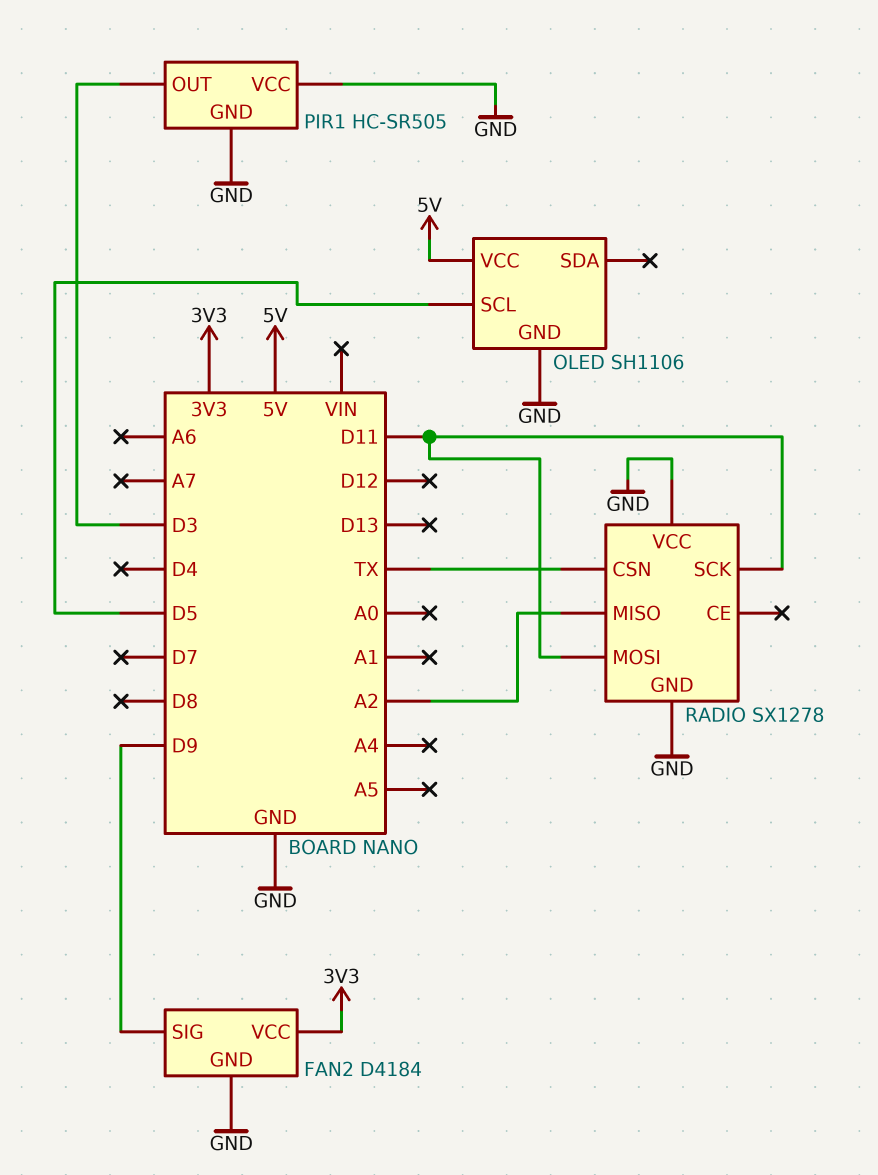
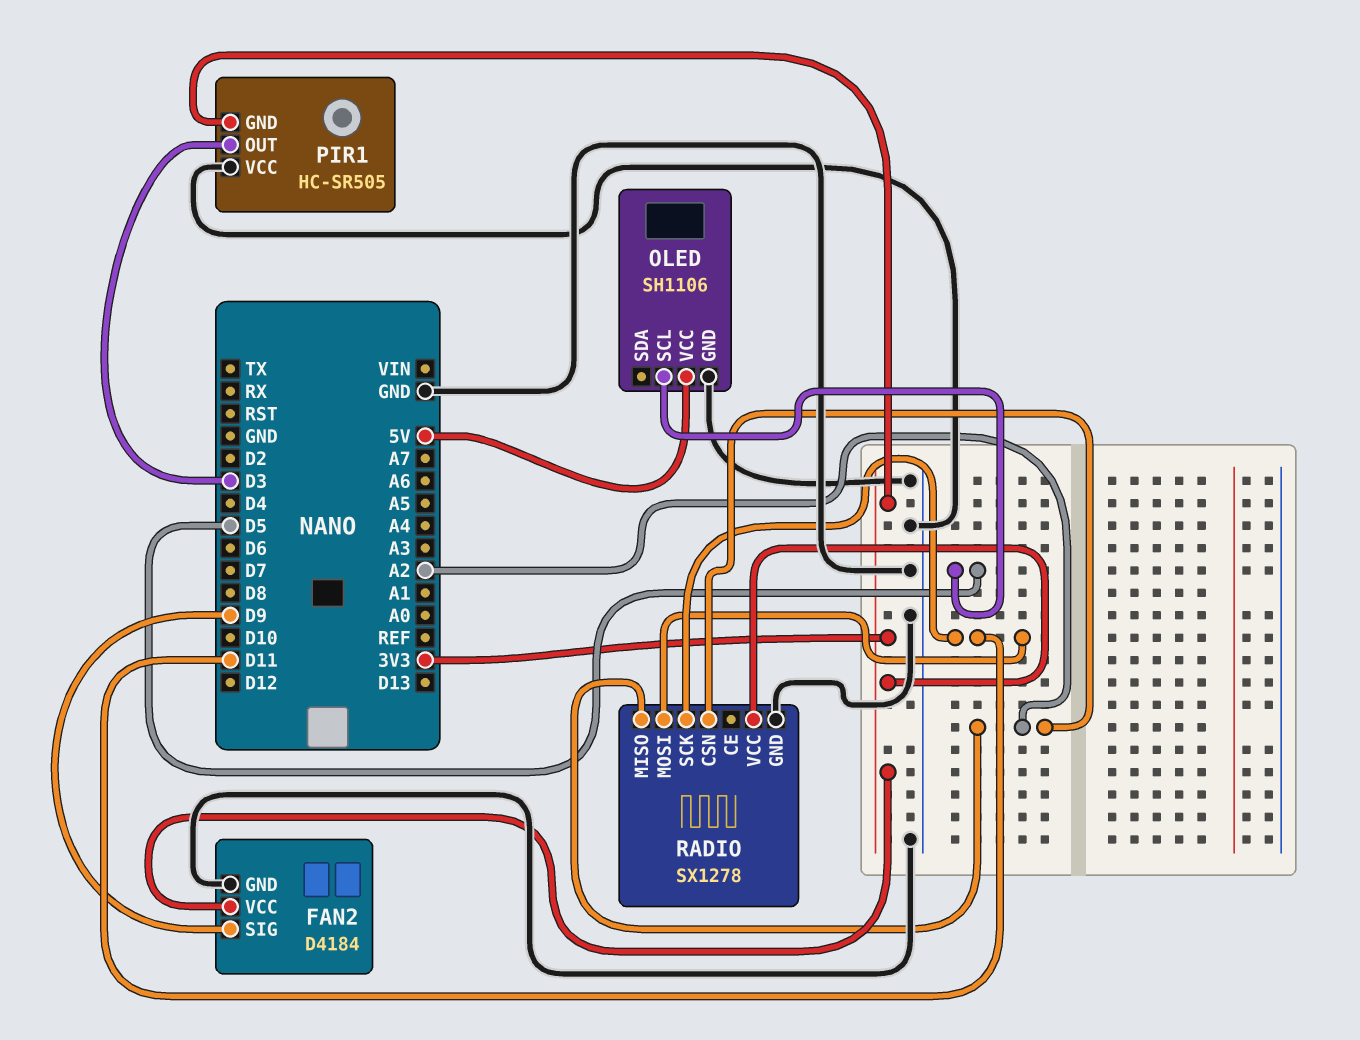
PIR1 pin GND: GND -> 3V3
RADIO pin CSN: TX -> A2
RADIO pin VCC: GND -> 3V3

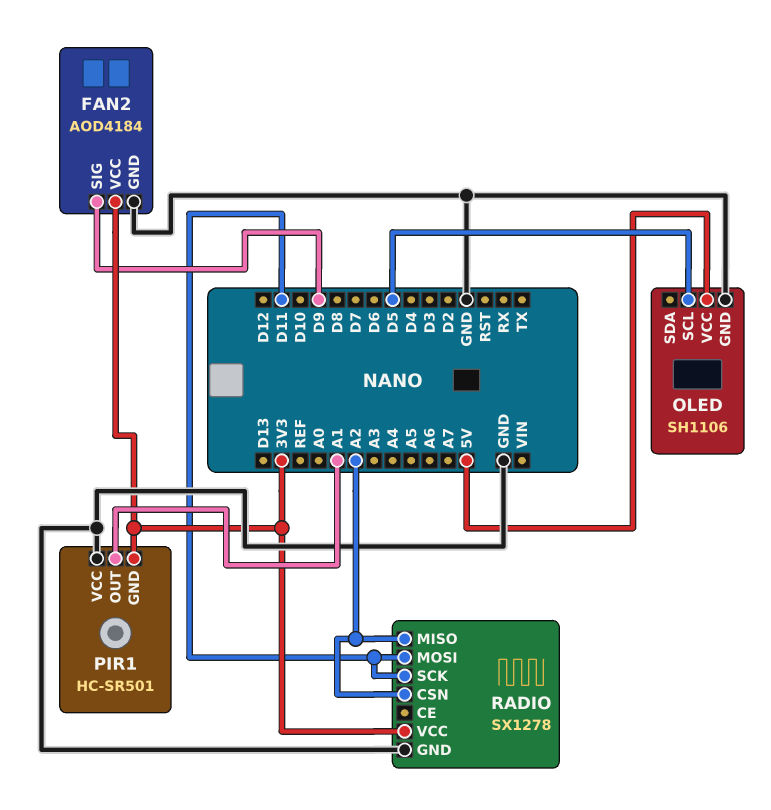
FAN2: D4184 -> AOD4184
PIR1: HC-SR505 -> HC-SR501
PIR1 pin OUT: D3 -> A1

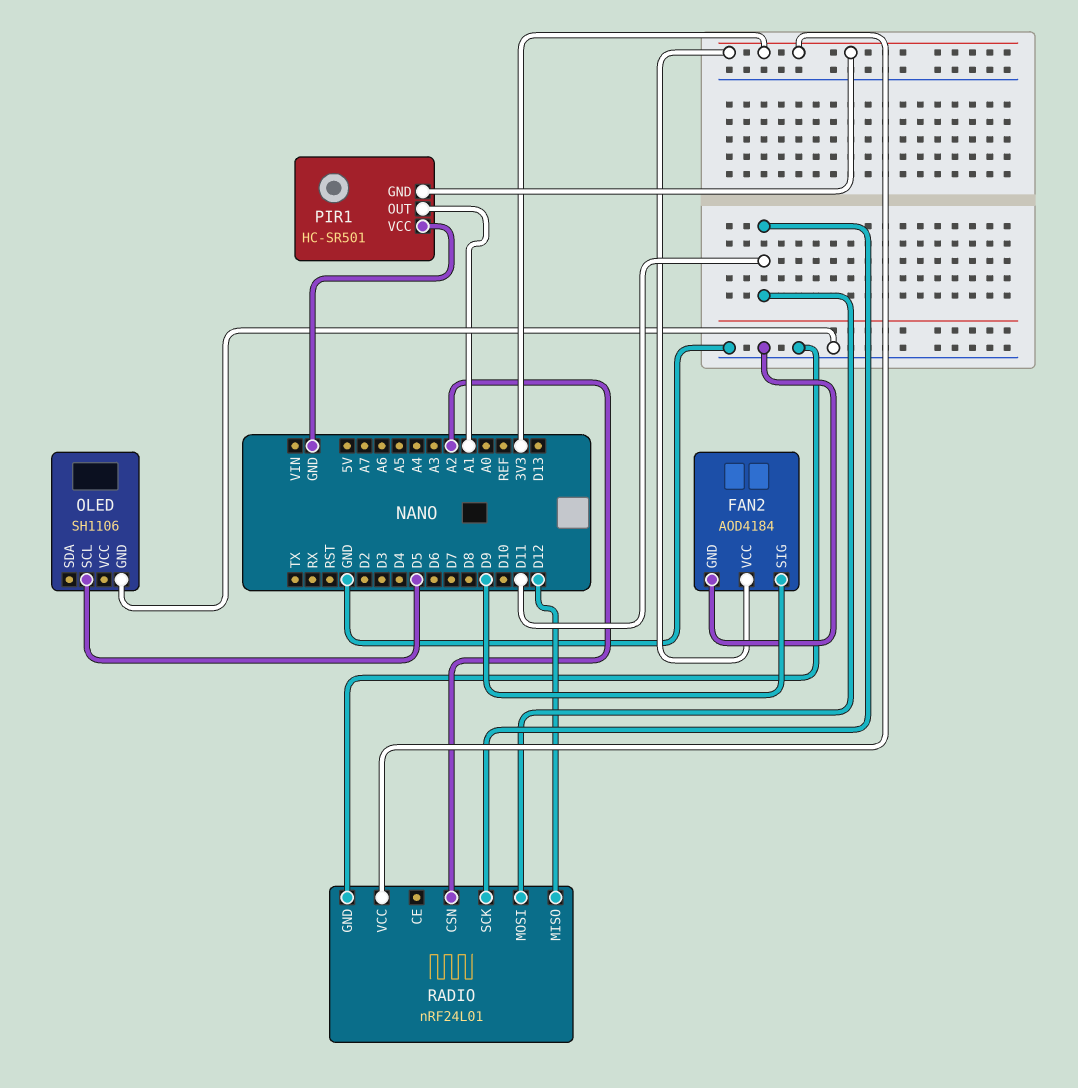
OLED pin VCC: 5V -> none
RADIO: SX1278 -> nRF24L01
RADIO pin MISO: A2 -> D12

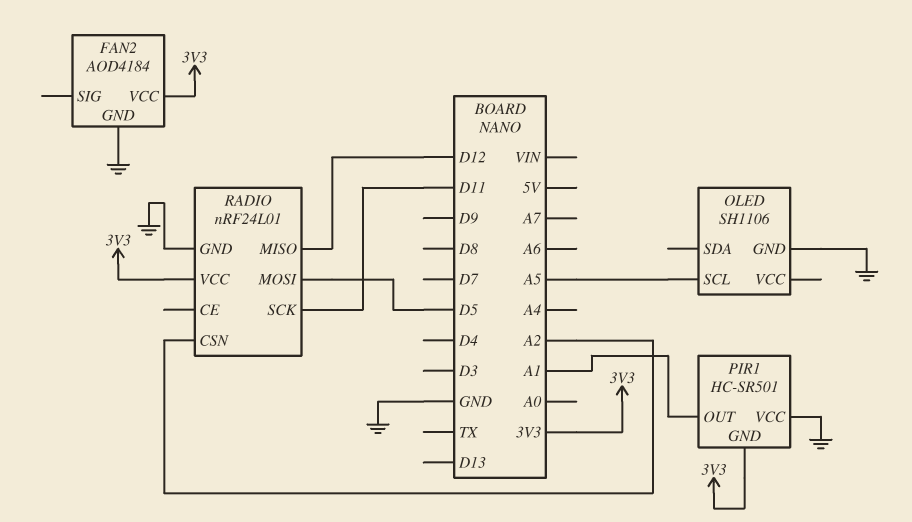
FAN2 pin SIG: D9 -> none
OLED pin SCL: D5 -> A5
RADIO pin MOSI: D11 -> D5

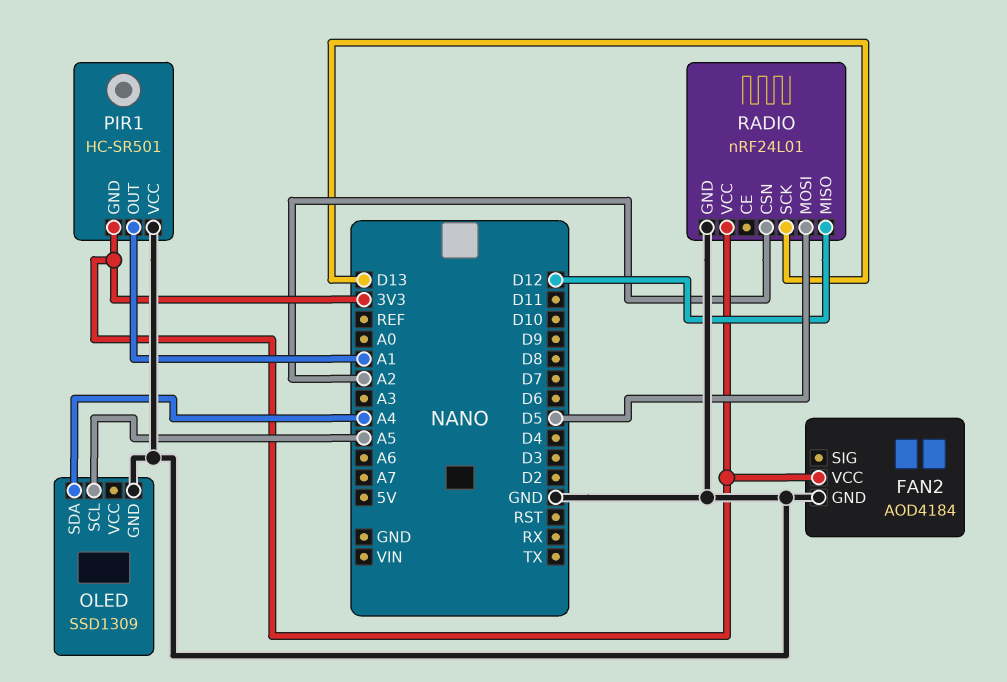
OLED: SH1106 -> SSD1309
OLED pin SDA: none -> A4
RADIO pin SCK: D11 -> D13

